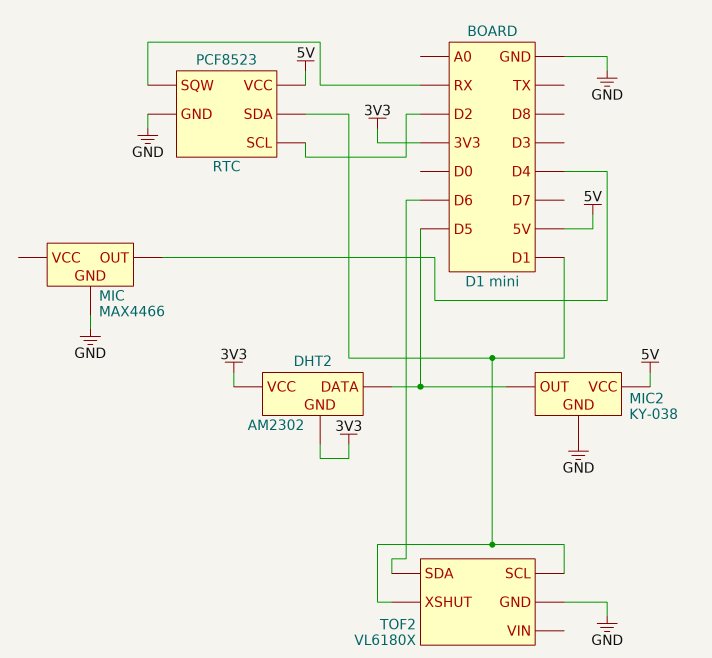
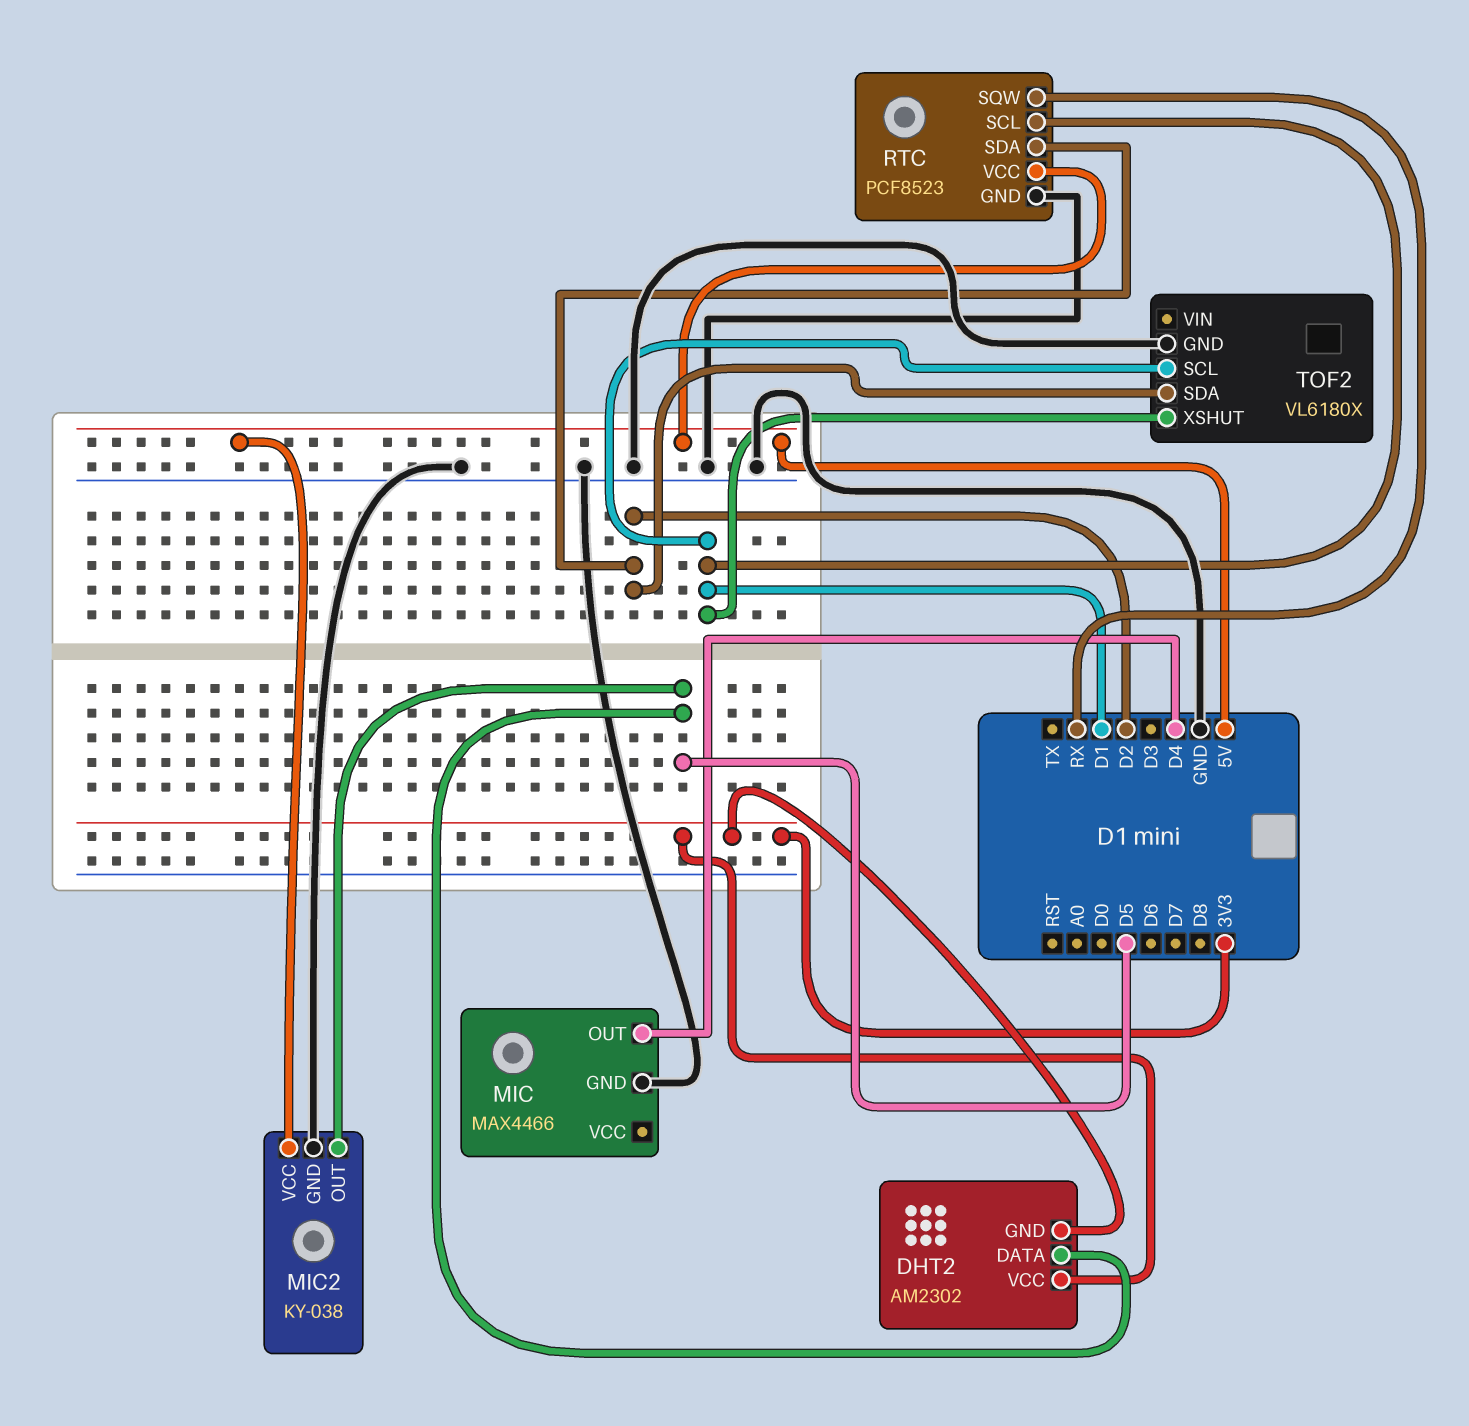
RTC pin SCL: D2 -> D1
RTC pin SDA: D1 -> D2
TOF2 pin SDA: D6 -> D2

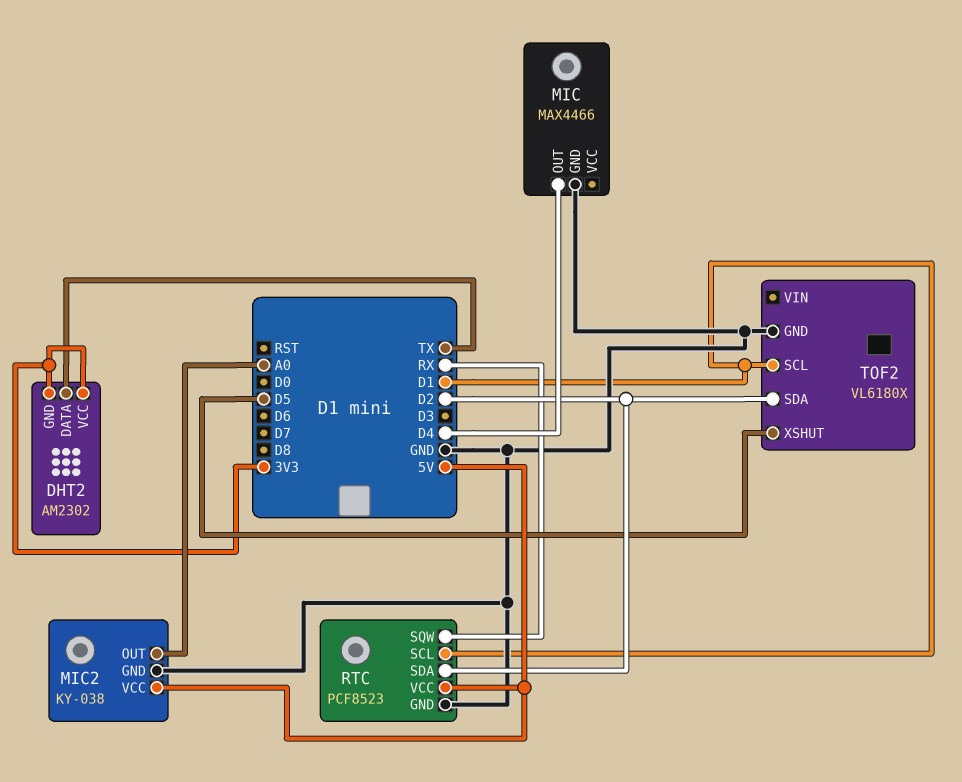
DHT2 pin DATA: D5 -> TX
MIC2 pin OUT: D5 -> A0
TOF2 pin XSHUT: D1 -> D5

